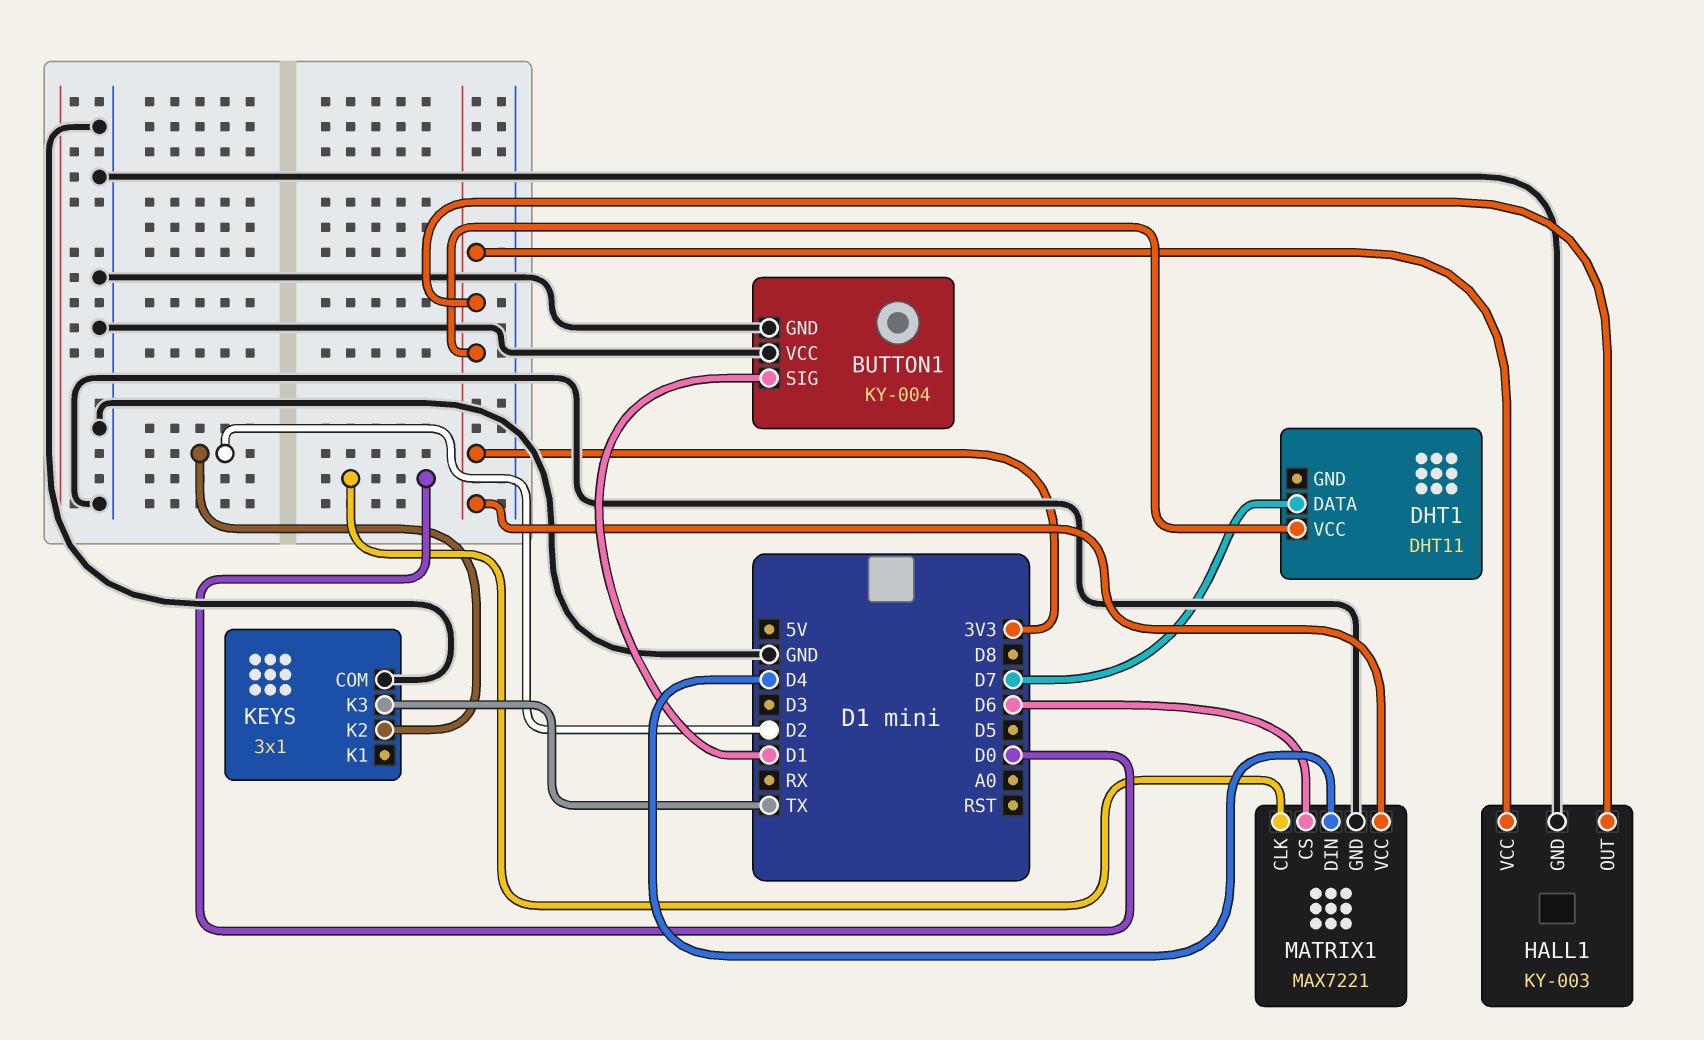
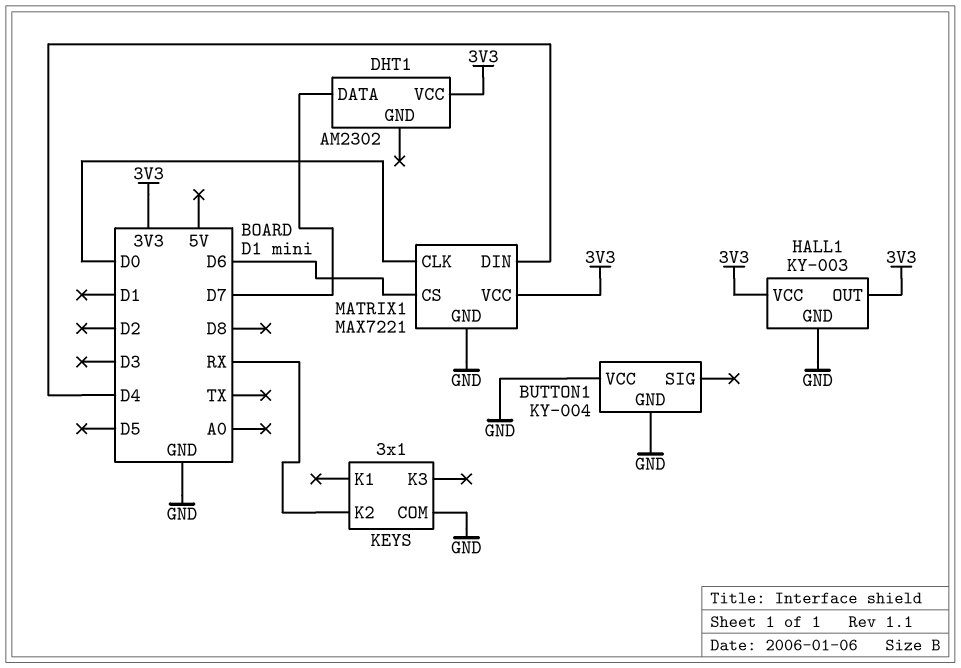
BUTTON1 pin SIG: D1 -> none
DHT1: DHT11 -> AM2302
KEYS pin K2: D2 -> RX
KEYS pin K3: TX -> none

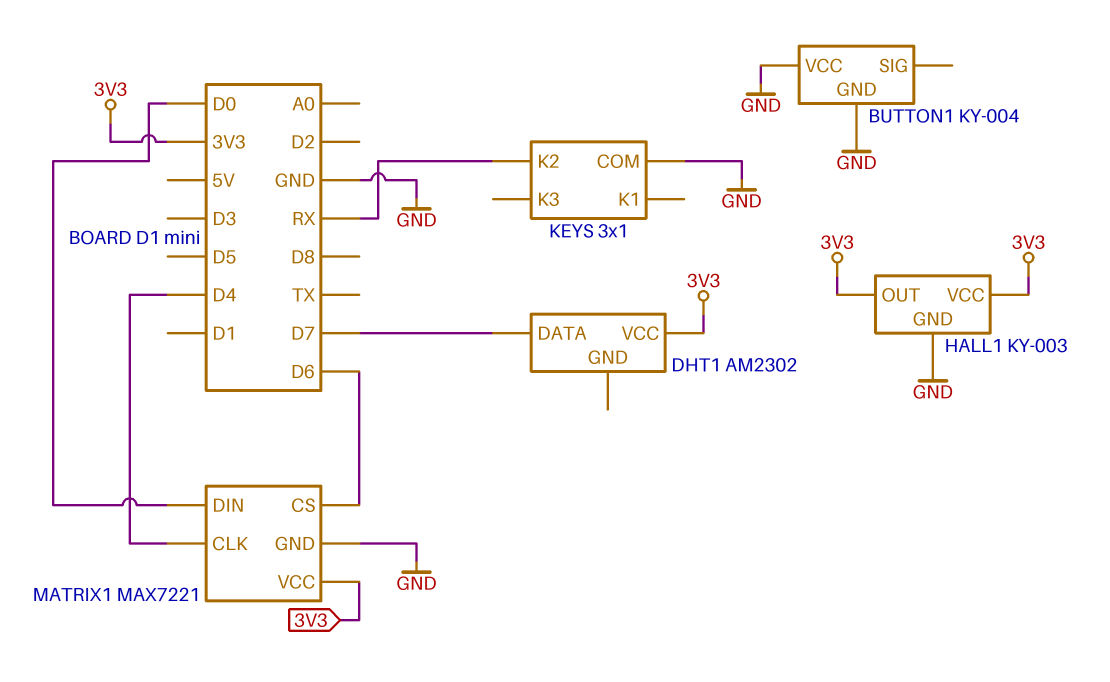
MATRIX1 pin CLK: D0 -> D4
MATRIX1 pin DIN: D4 -> D0

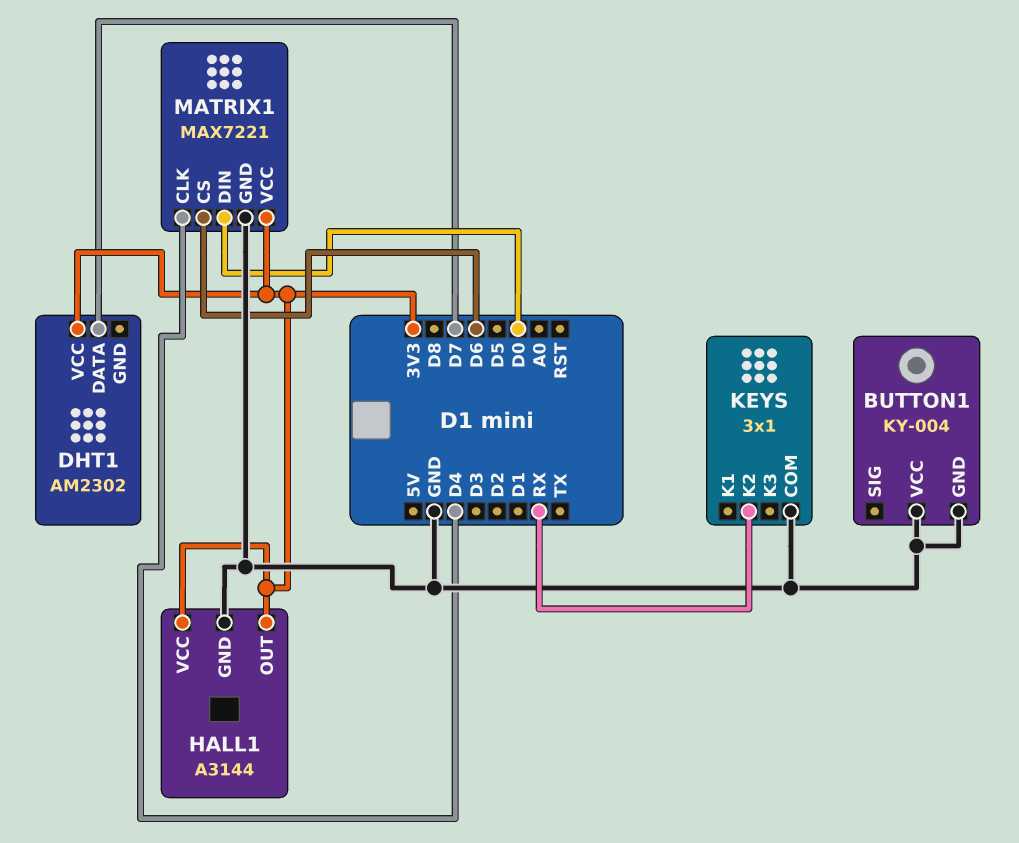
HALL1: KY-003 -> A3144

